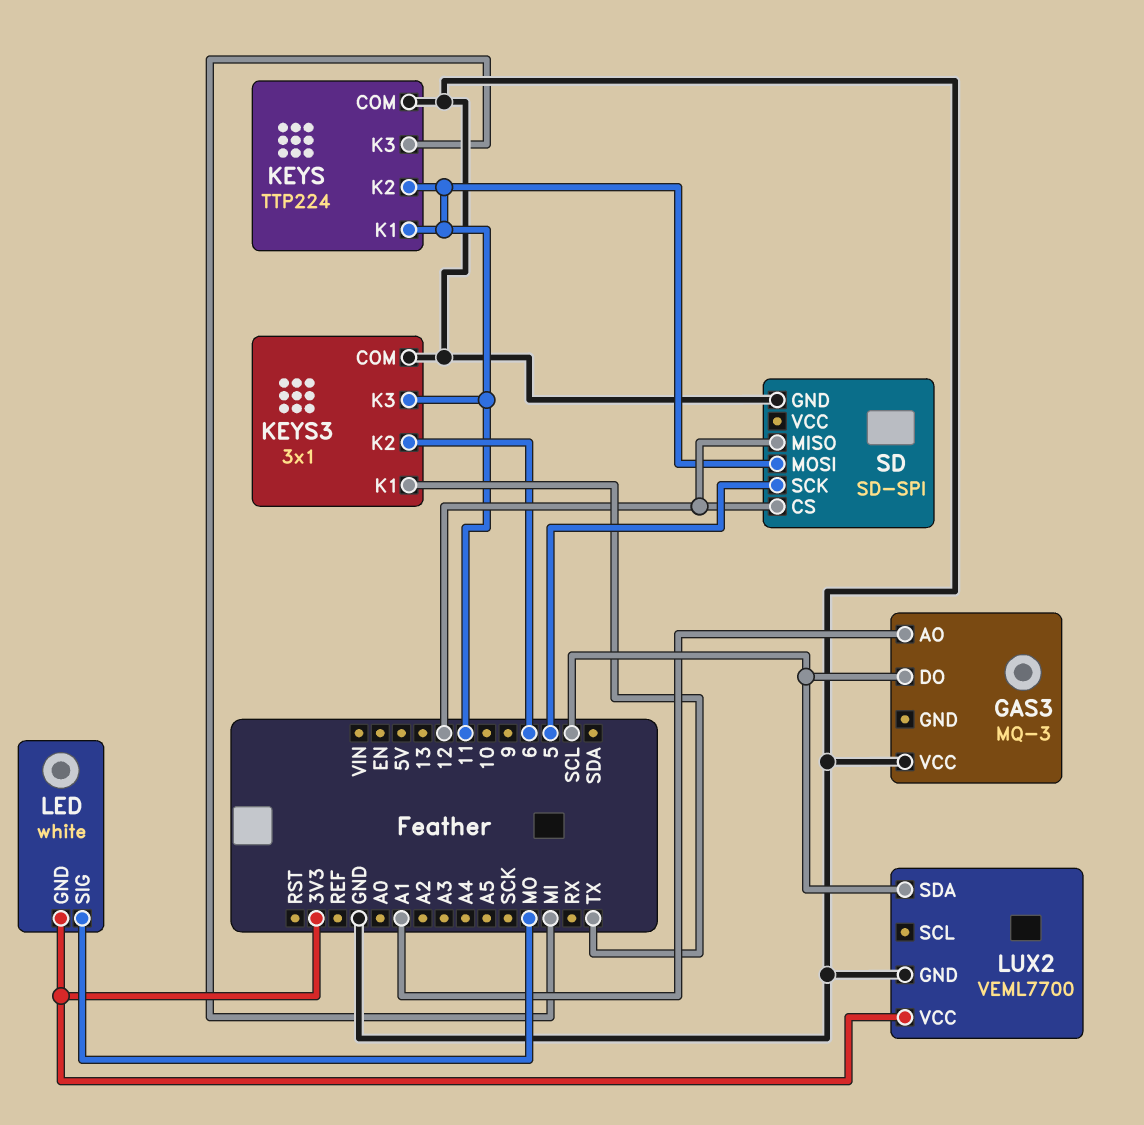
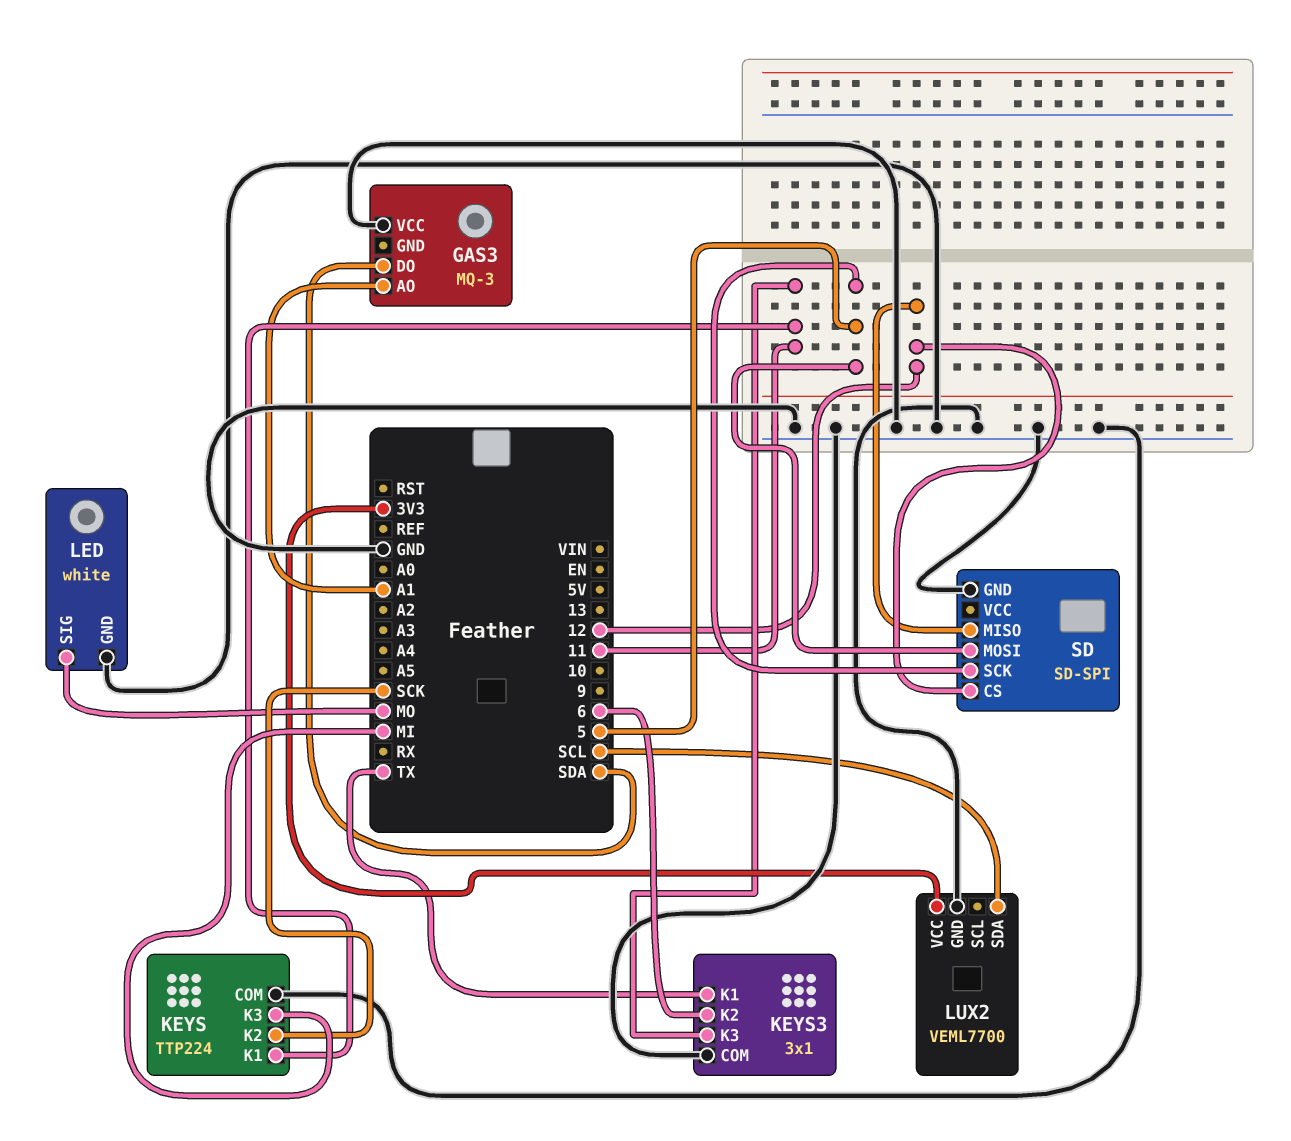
GAS3 pin DO: SCL -> SDA
KEYS pin K2: 11 -> SCK
LED pin GND: 3V3 -> GND
SD pin MOSI: 11 -> 5

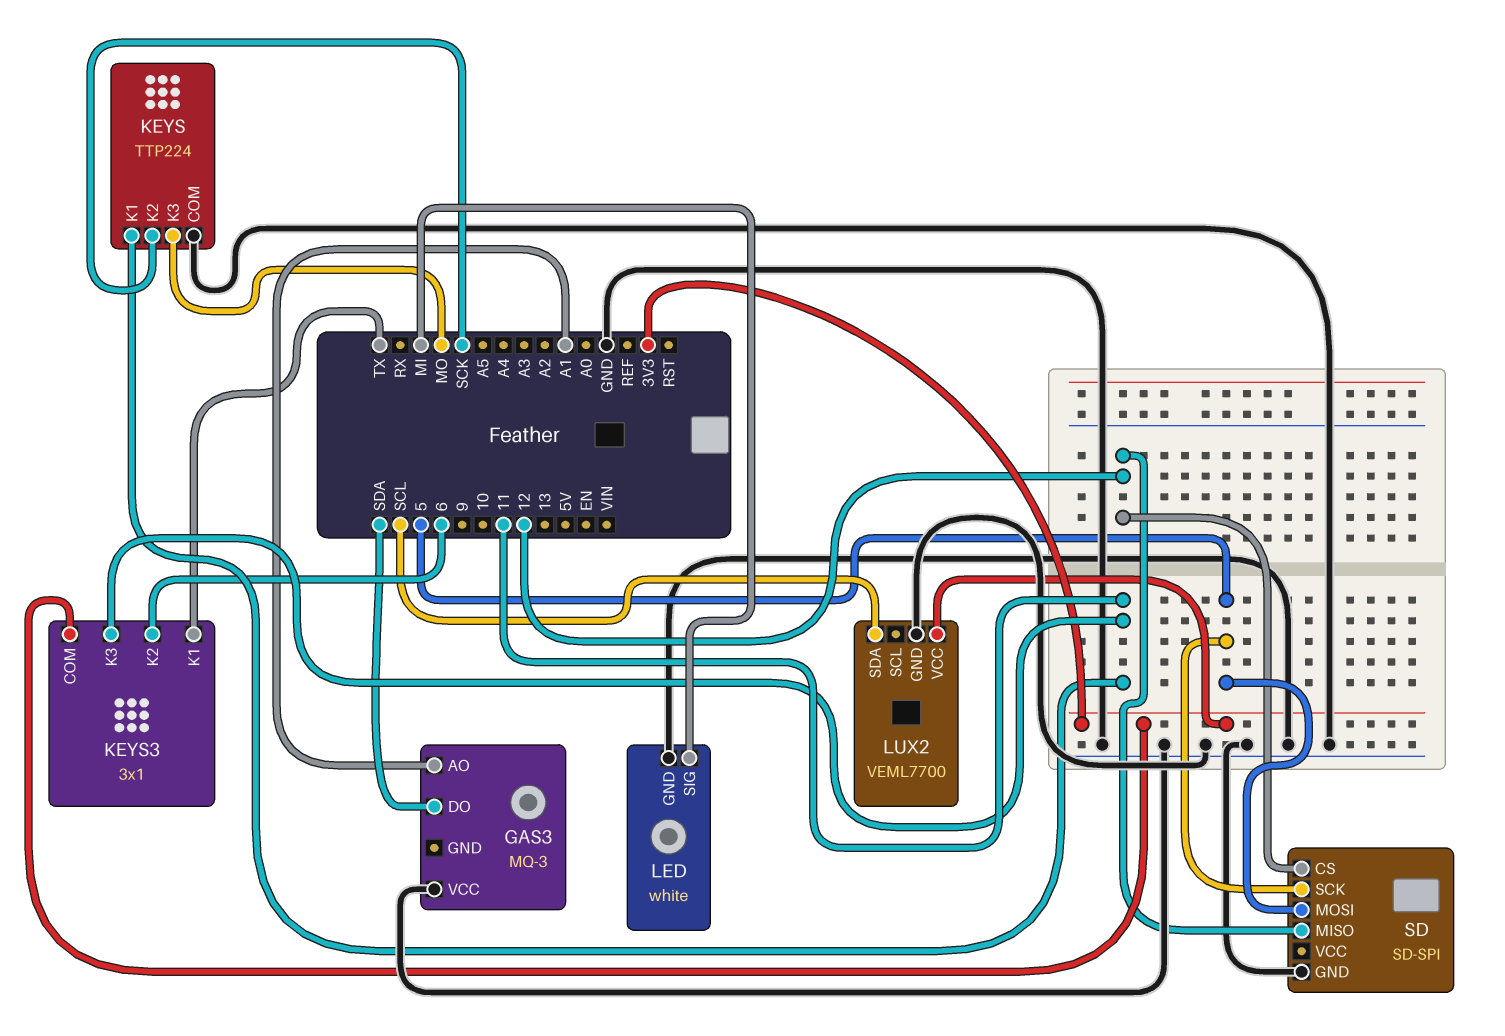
KEYS pin K3: MI -> MO
KEYS3 pin COM: GND -> 3V3
LED pin SIG: MO -> MI

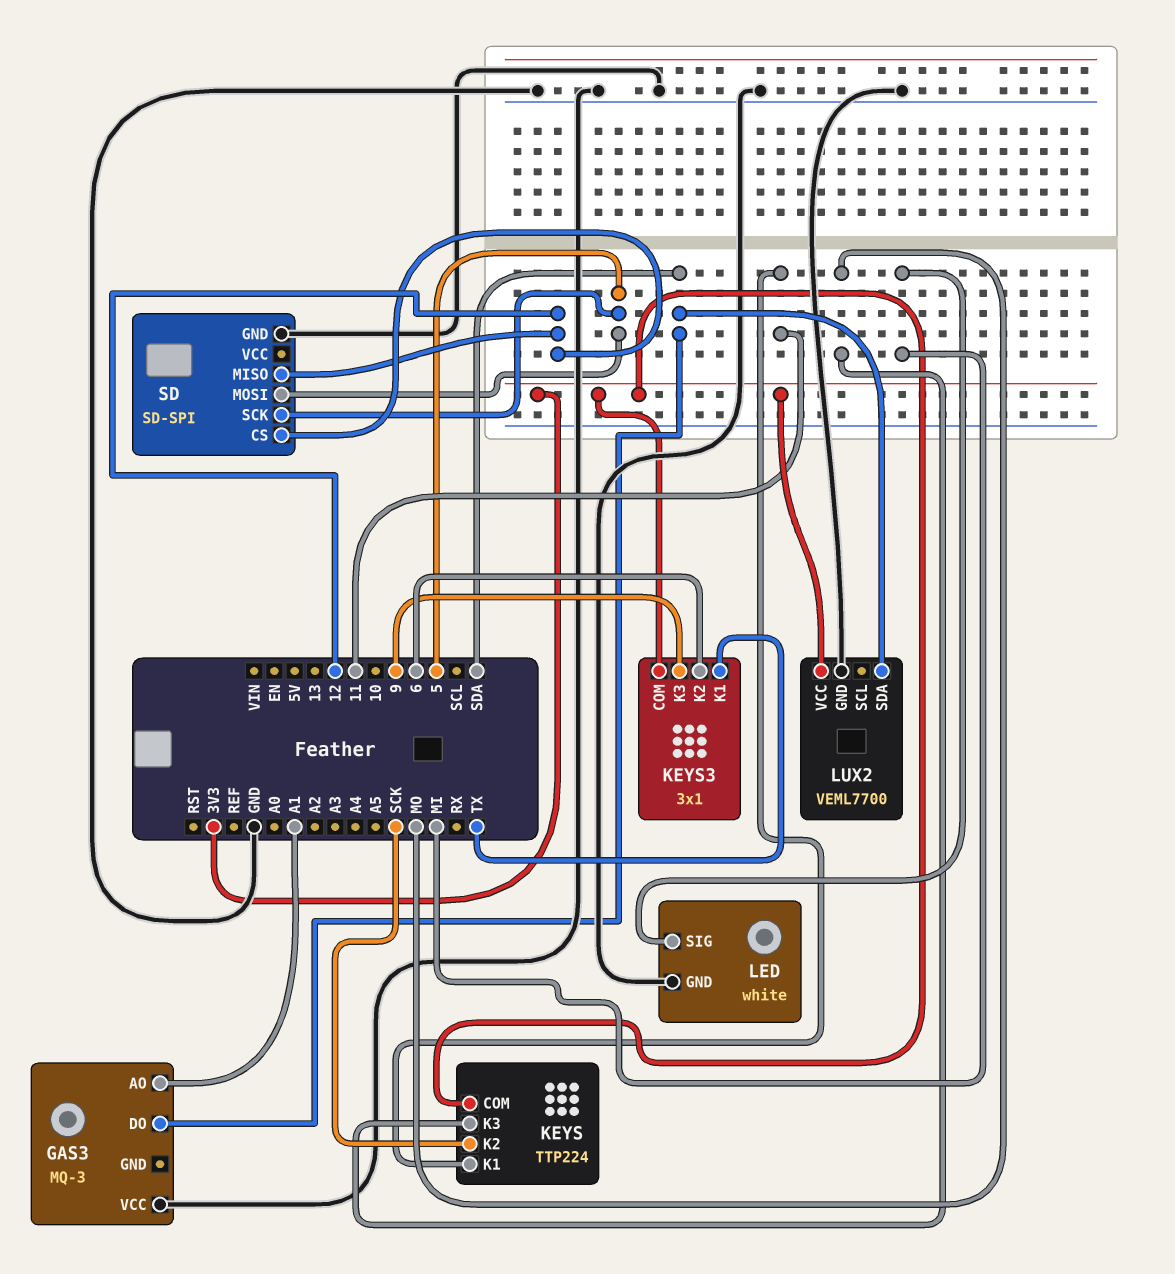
KEYS pin COM: GND -> 3V3
KEYS3 pin K3: 11 -> 9
LUX2 pin SDA: SCL -> SDA

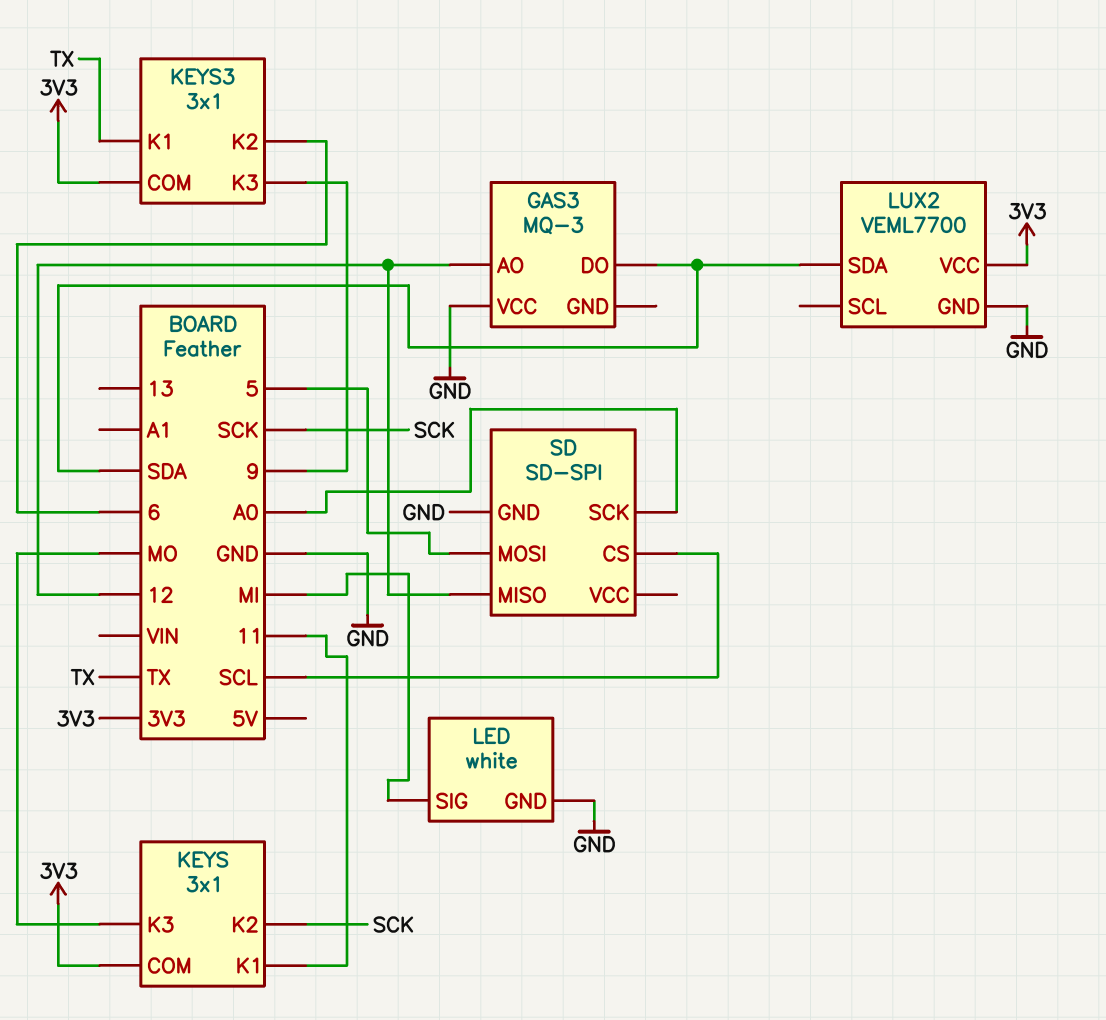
GAS3 pin AO: A1 -> 12
KEYS: TTP224 -> 3x1
SD pin CS: 12 -> SCL
SD pin SCK: 5 -> A0

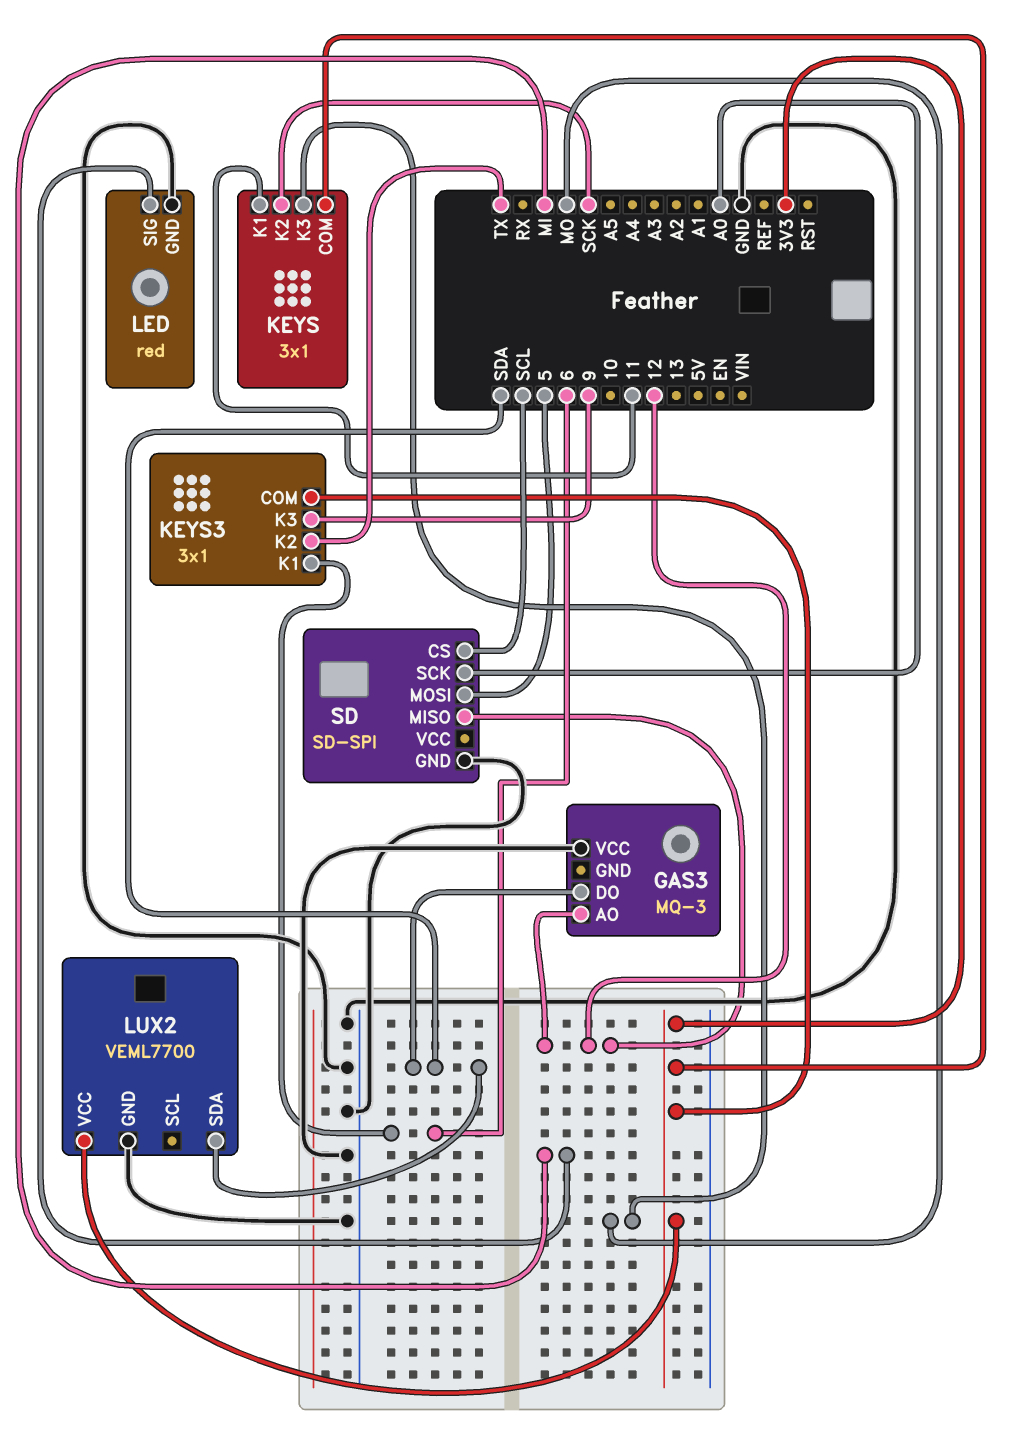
KEYS3 pin K1: TX -> 6
KEYS3 pin K2: 6 -> TX
LED: white -> red

